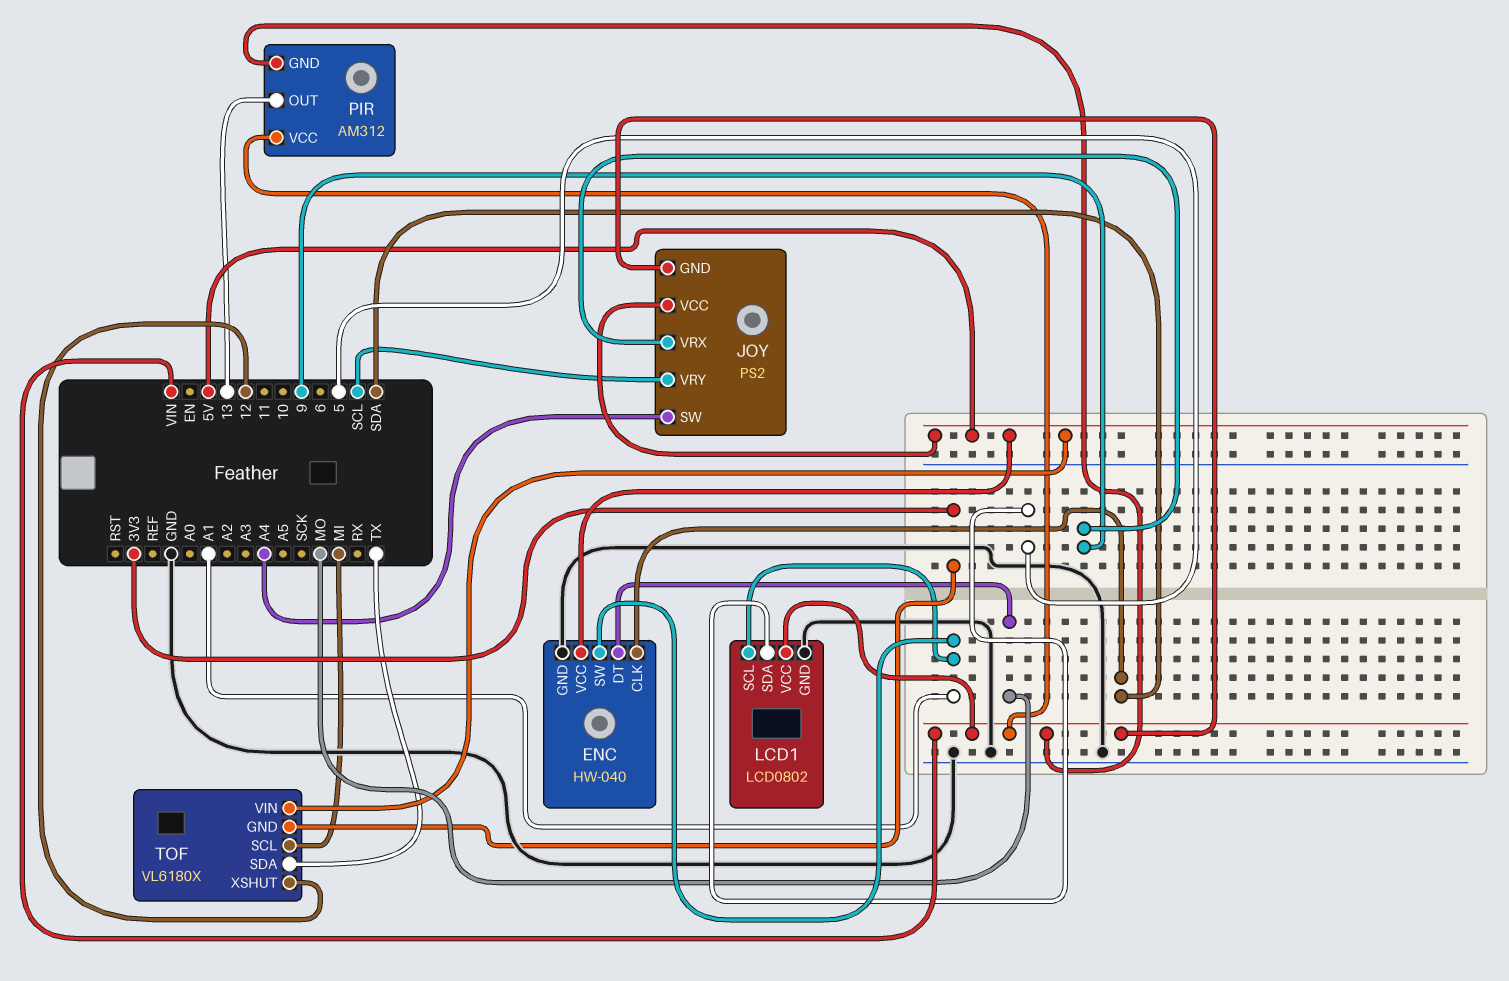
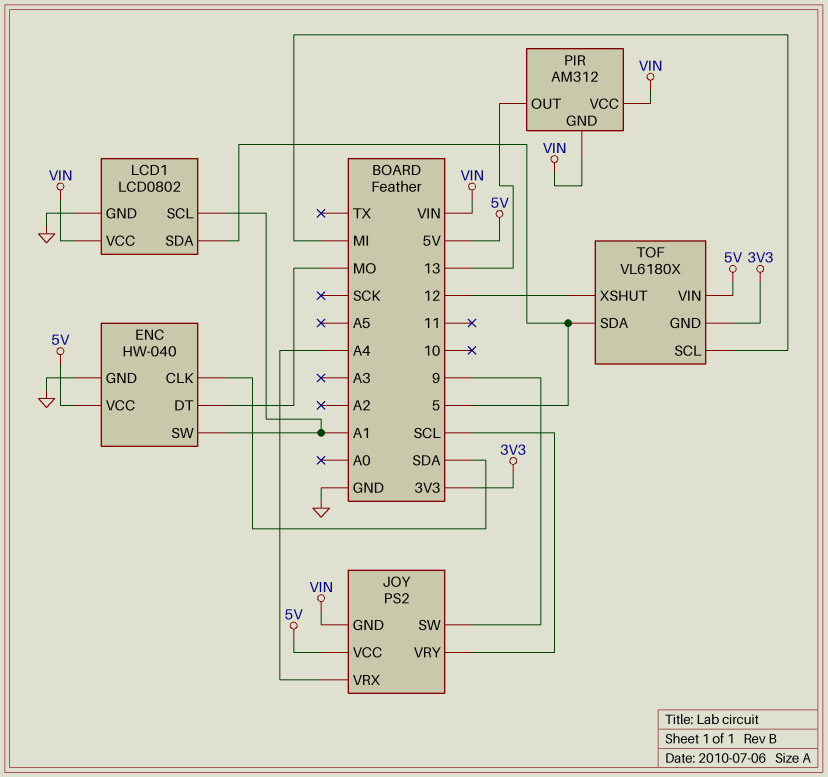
JOY pin SW: A4 -> 9
JOY pin VRX: 9 -> A4
TOF pin SDA: TX -> 5

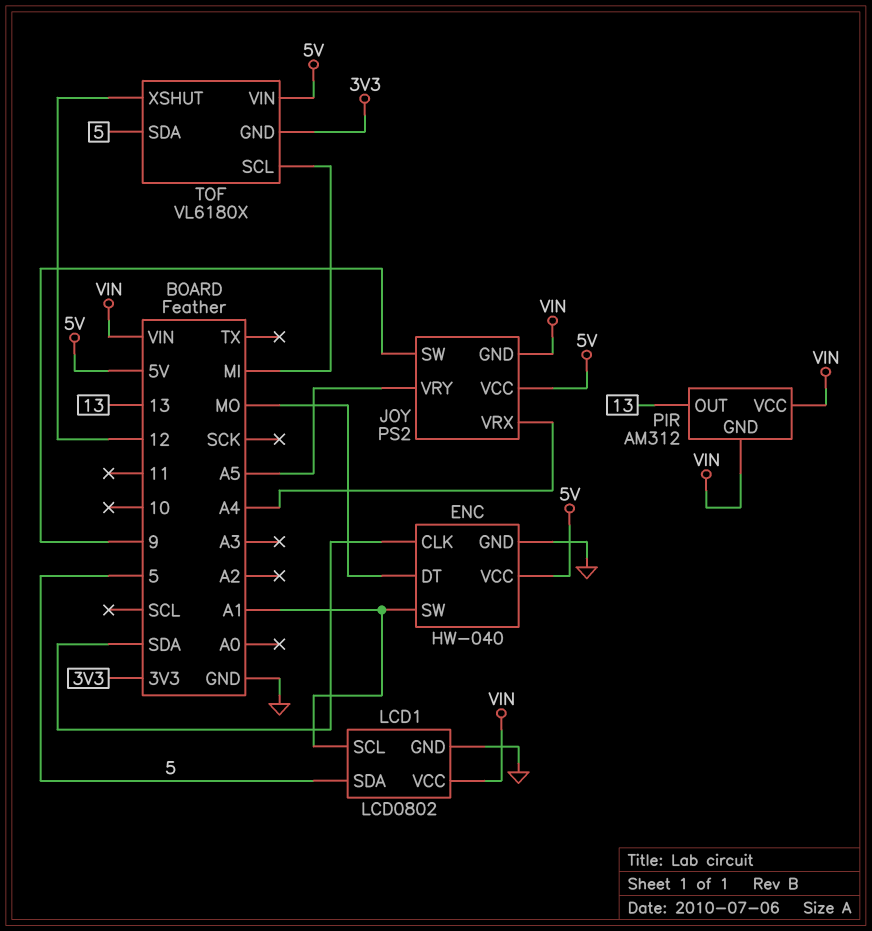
JOY pin VRY: SCL -> A5

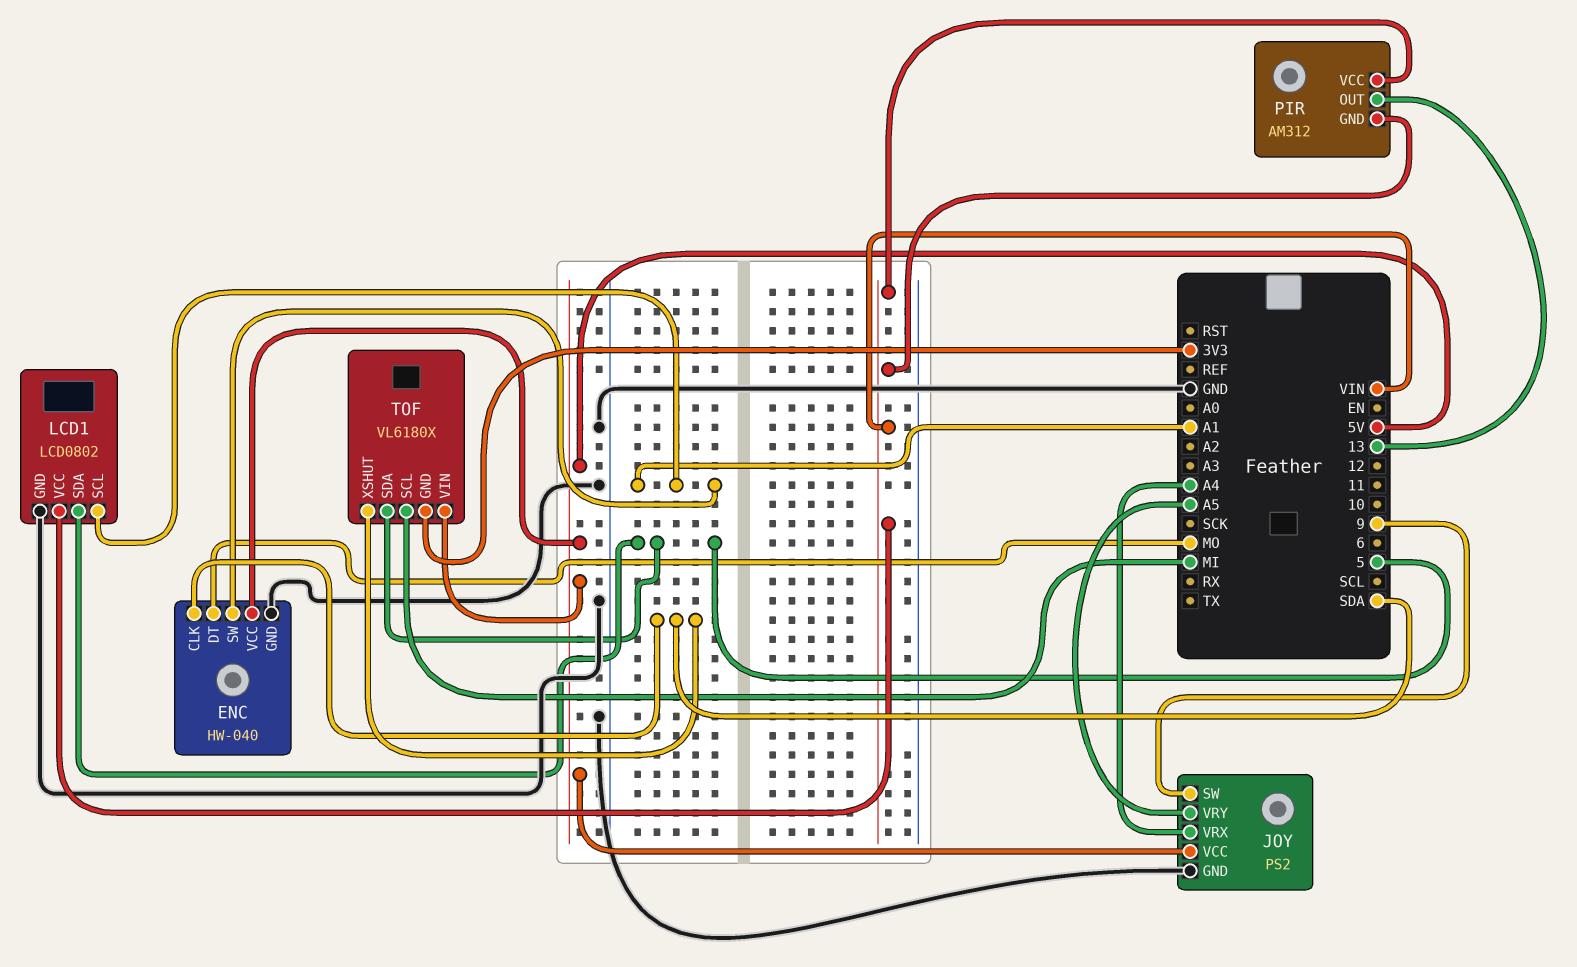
JOY pin GND: VIN -> GND
TOF pin XSHUT: 12 -> SDA

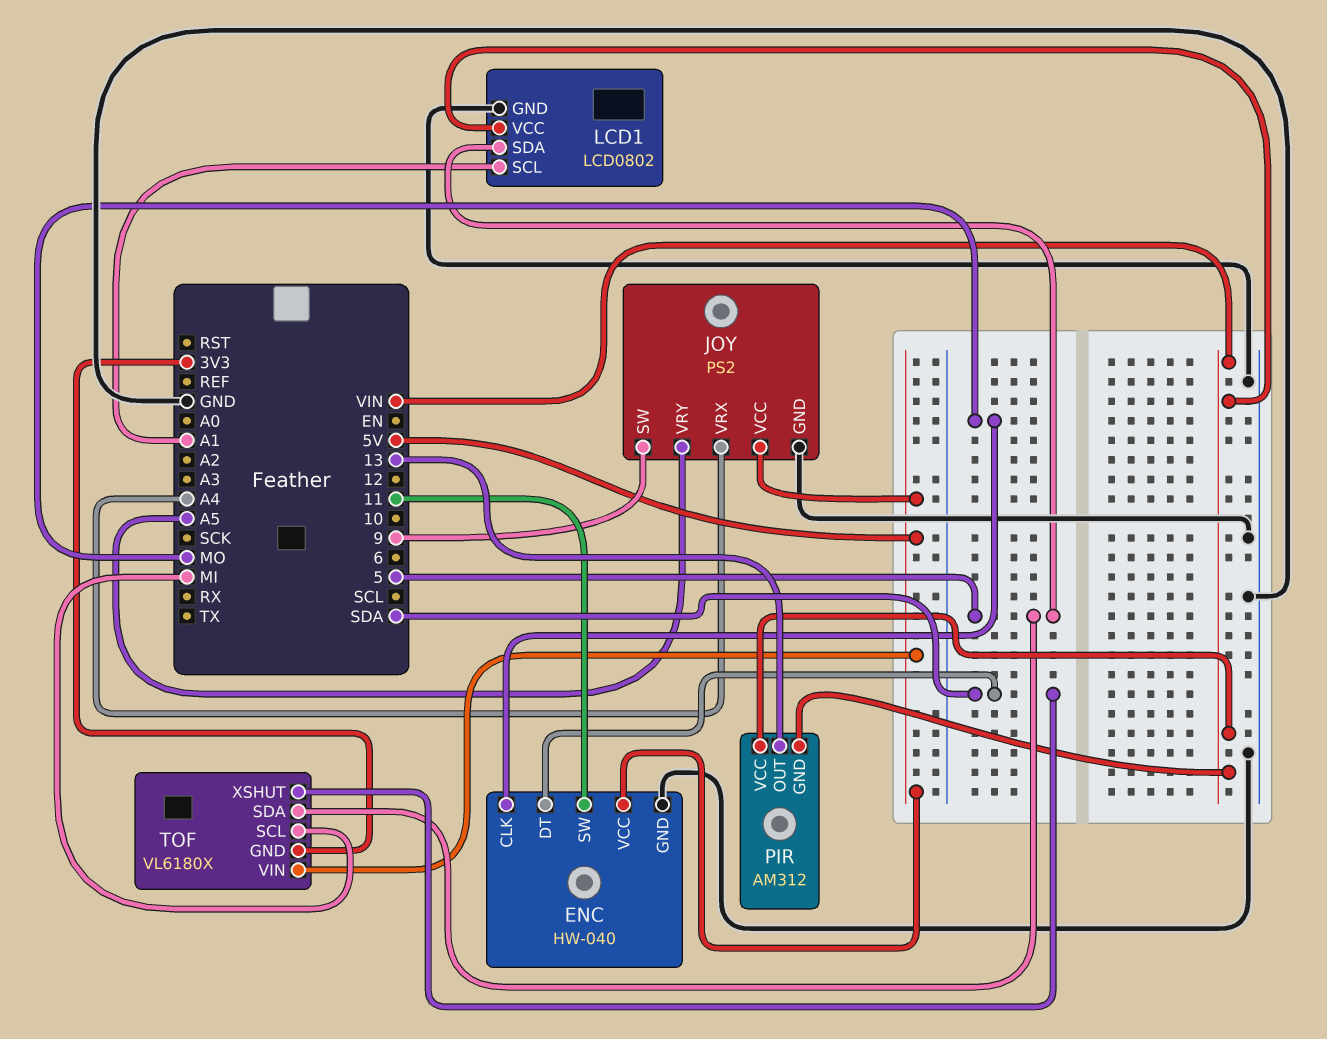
ENC pin CLK: SDA -> MO
ENC pin DT: MO -> SDA
ENC pin SW: A1 -> 11

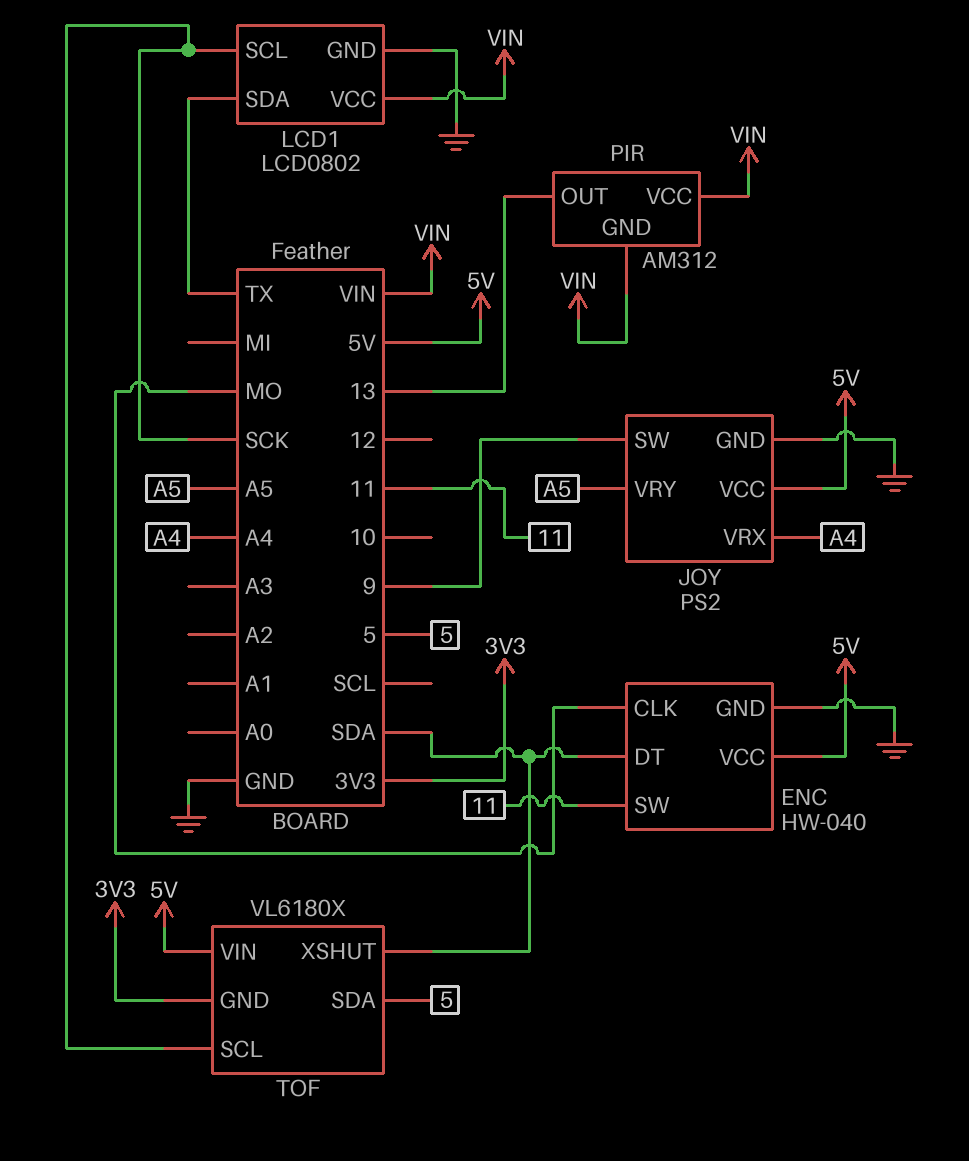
LCD1 pin SCL: A1 -> SCK
LCD1 pin SDA: 5 -> TX
TOF pin SCL: MI -> SCK

